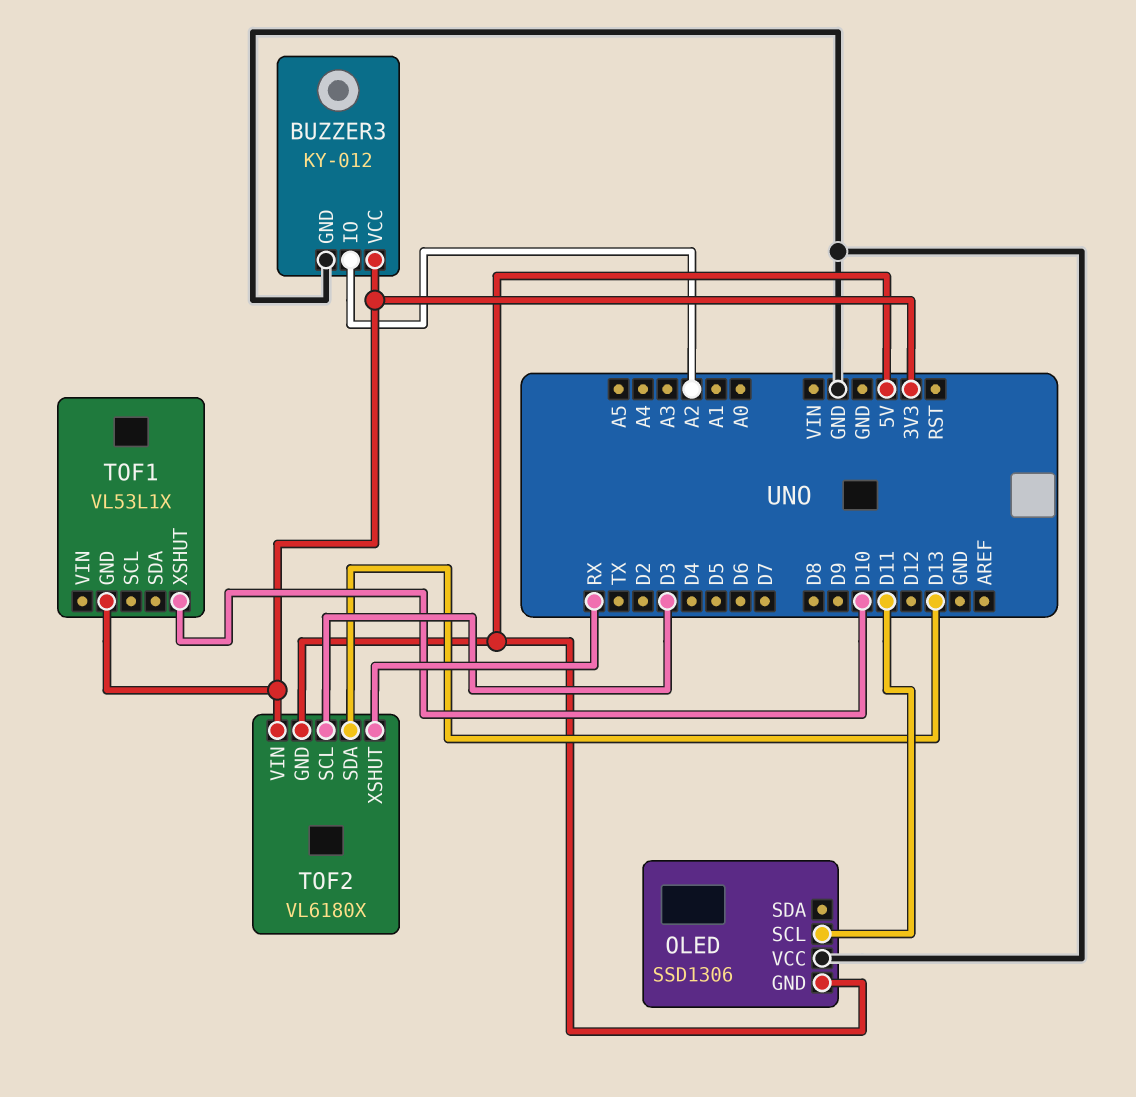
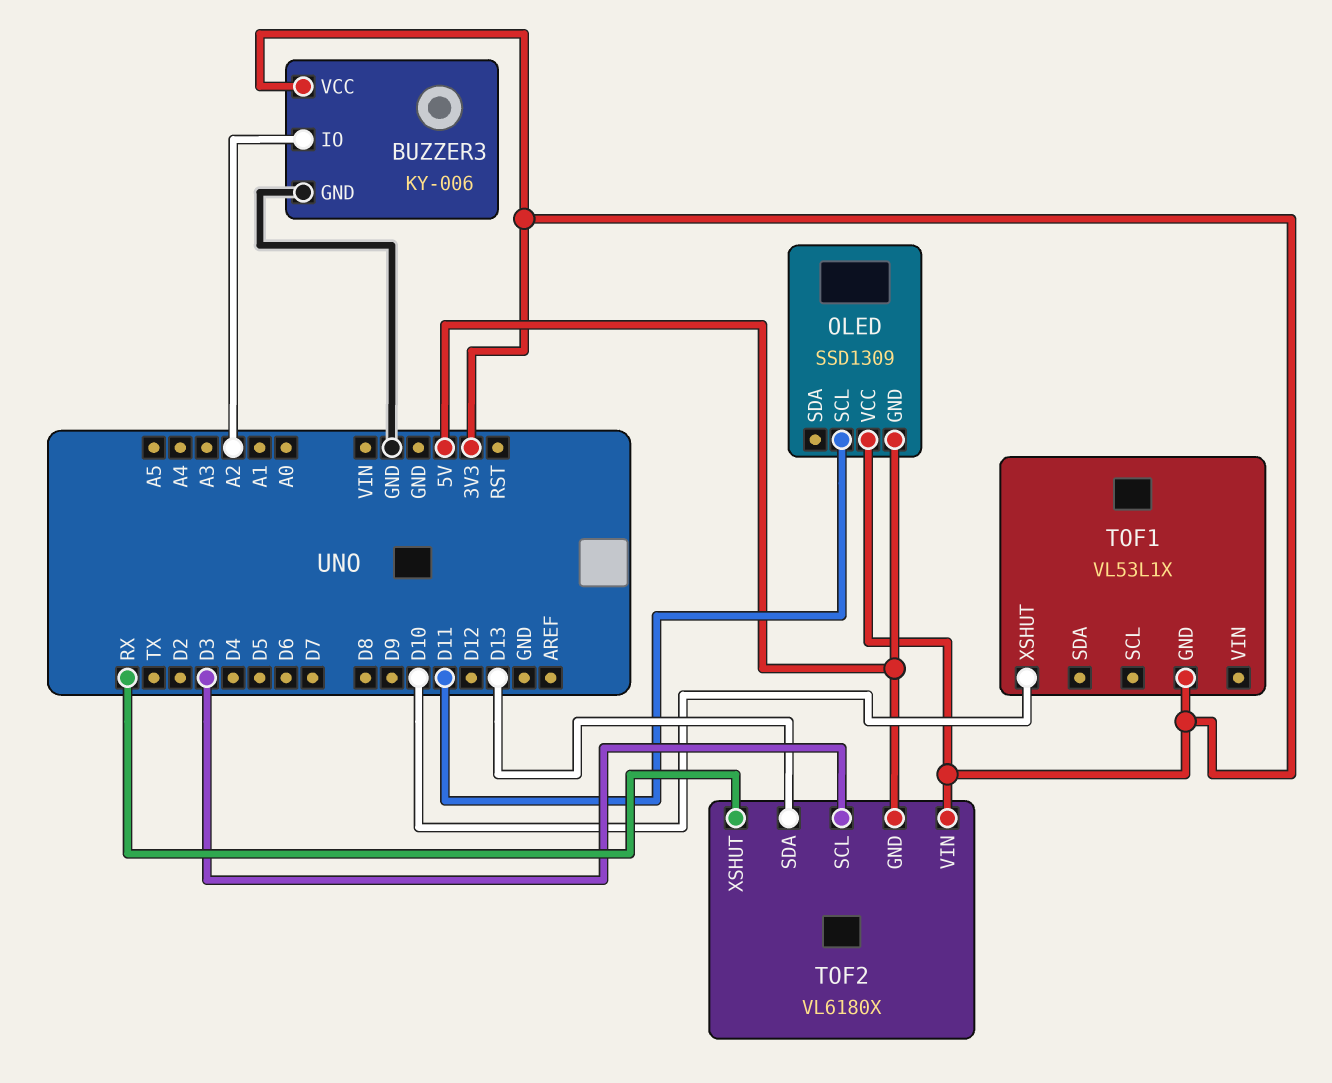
BUZZER3: KY-012 -> KY-006
OLED: SSD1306 -> SSD1309
OLED pin VCC: GND -> 3V3

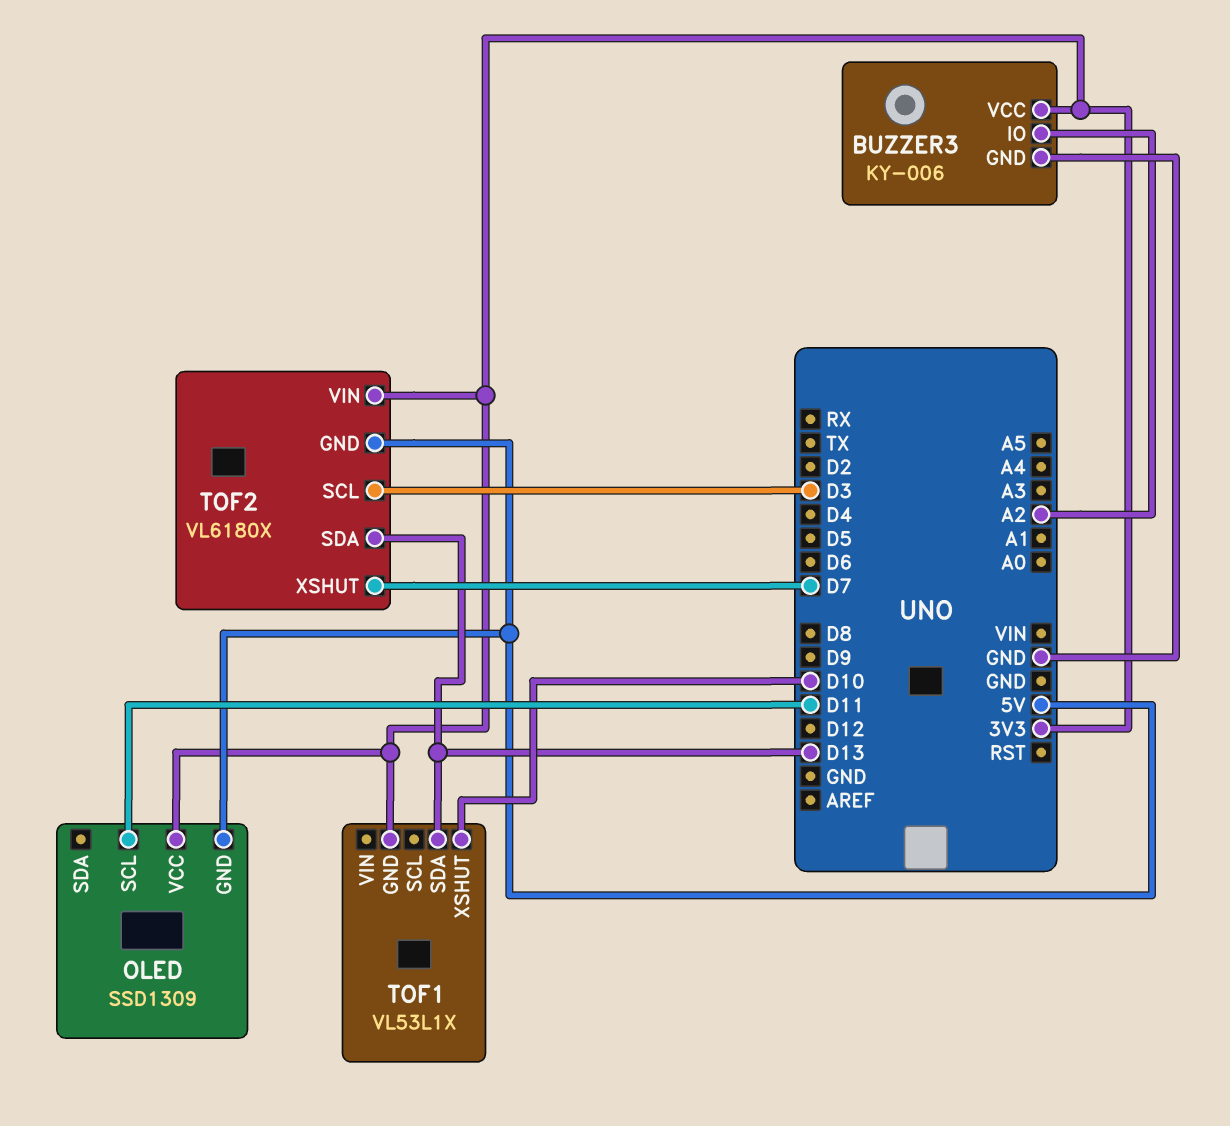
TOF1 pin SDA: none -> D13
TOF2 pin XSHUT: RX -> D7

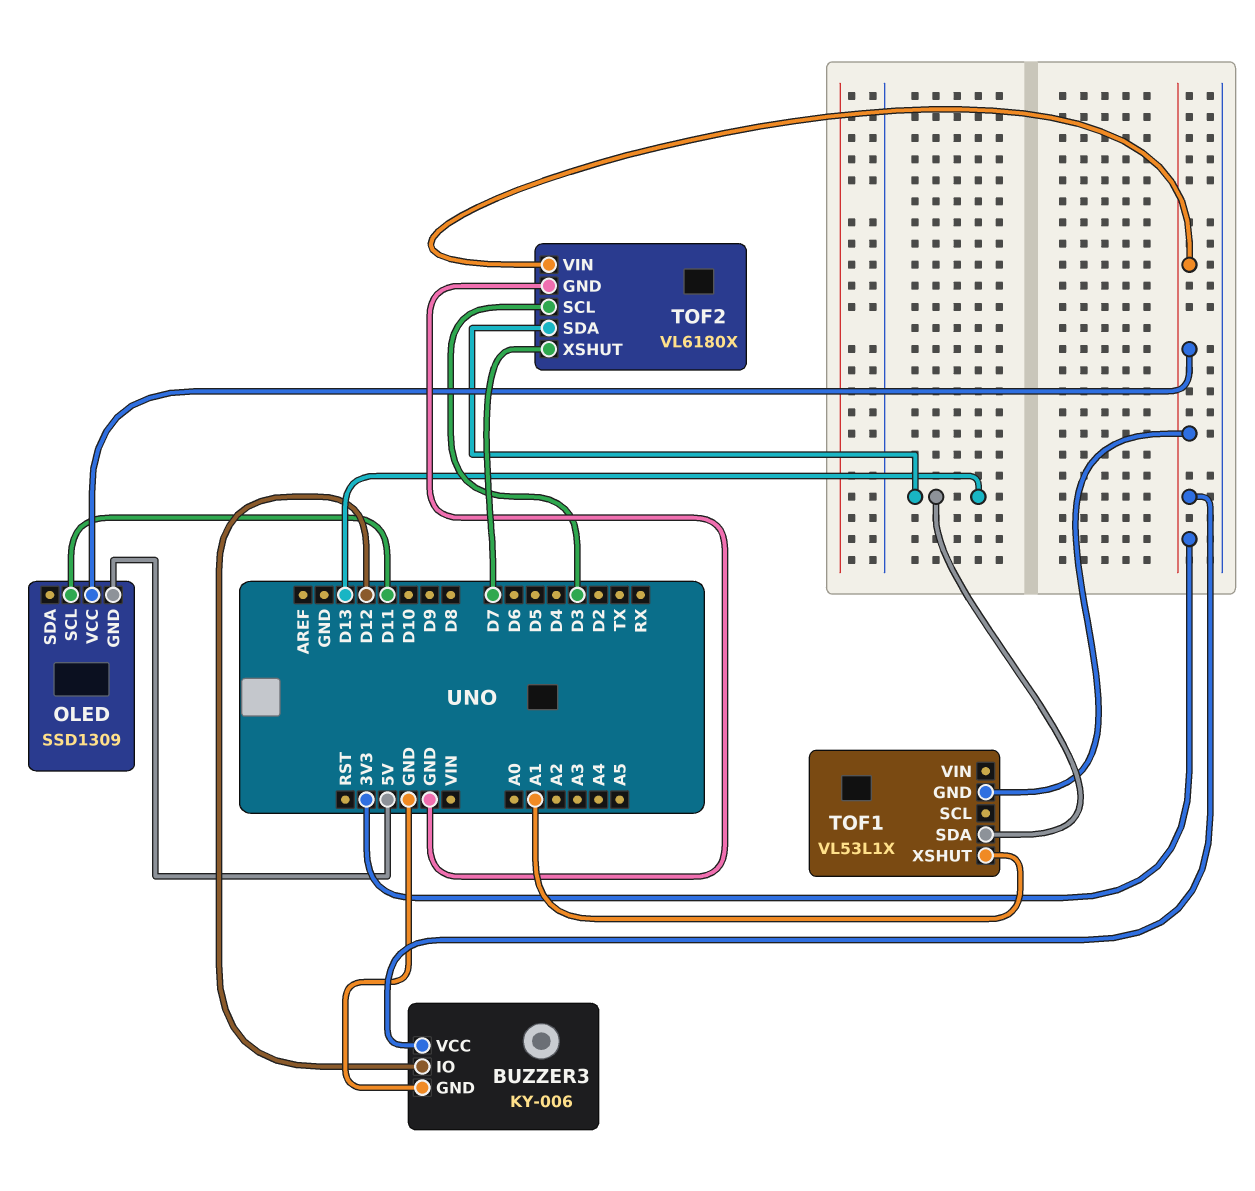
BUZZER3 pin IO: A2 -> D12
TOF1 pin XSHUT: D10 -> A1
TOF2 pin GND: 5V -> GND

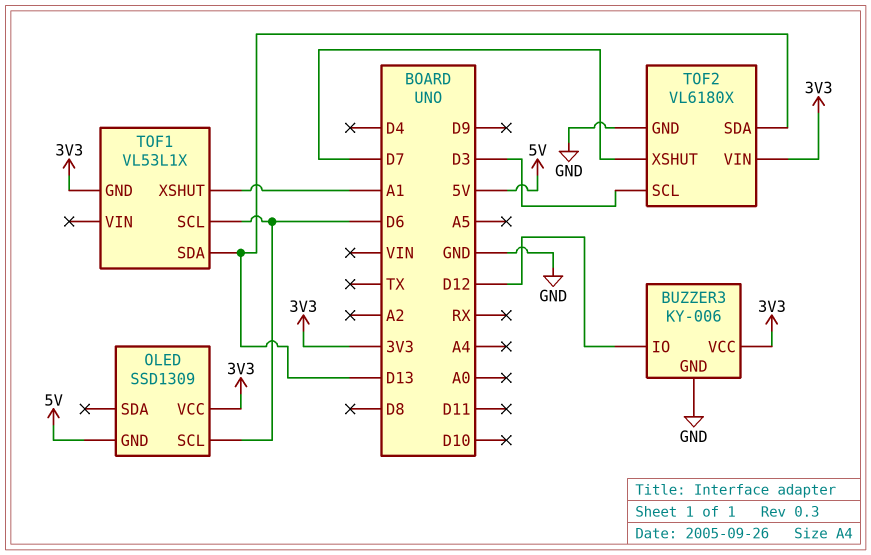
OLED pin SCL: D11 -> D6
TOF1 pin SCL: none -> D6

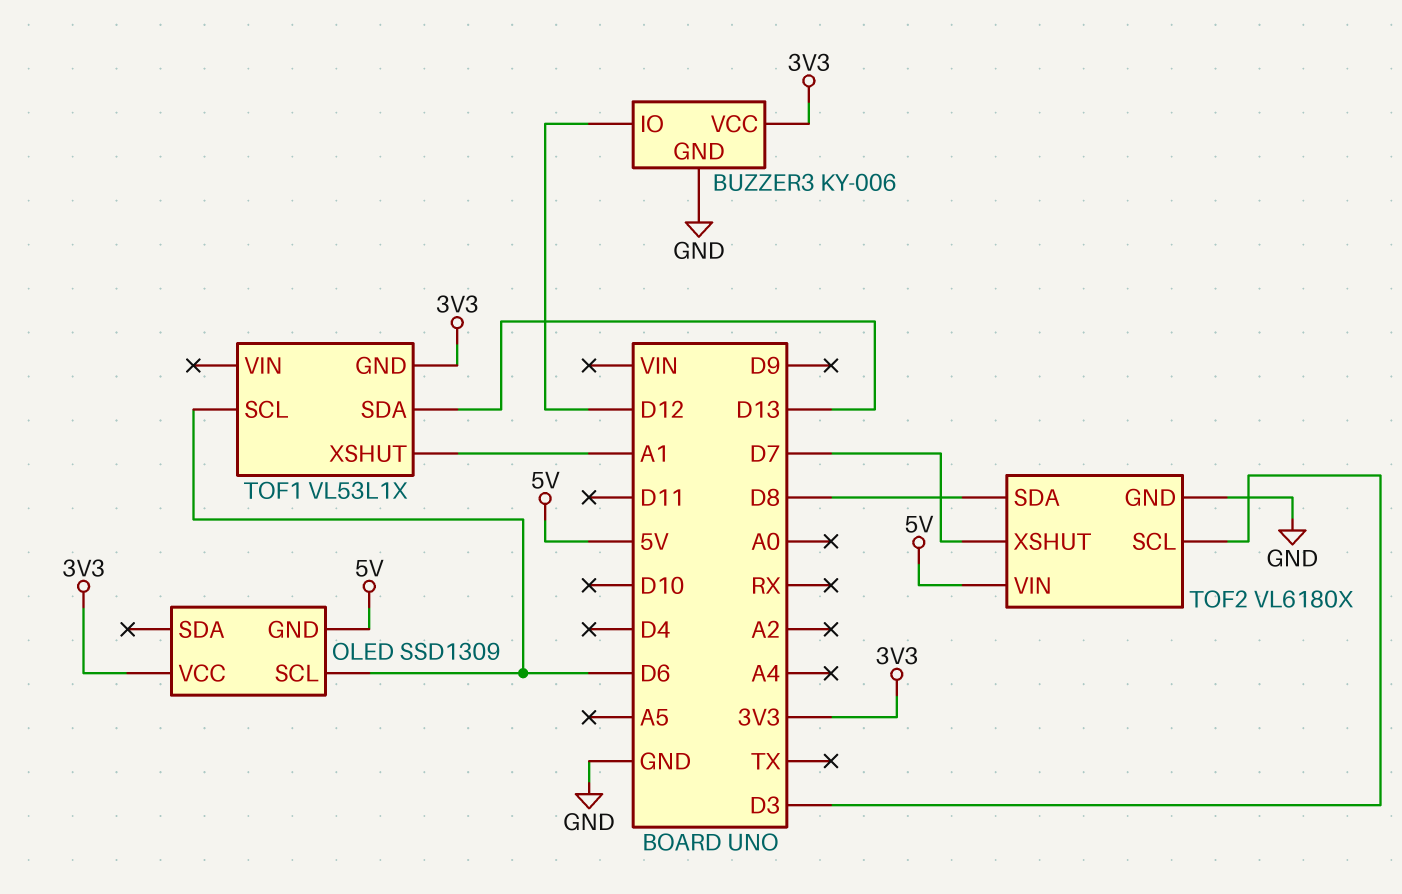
TOF2 pin SDA: D13 -> D8
TOF2 pin VIN: 3V3 -> 5V

